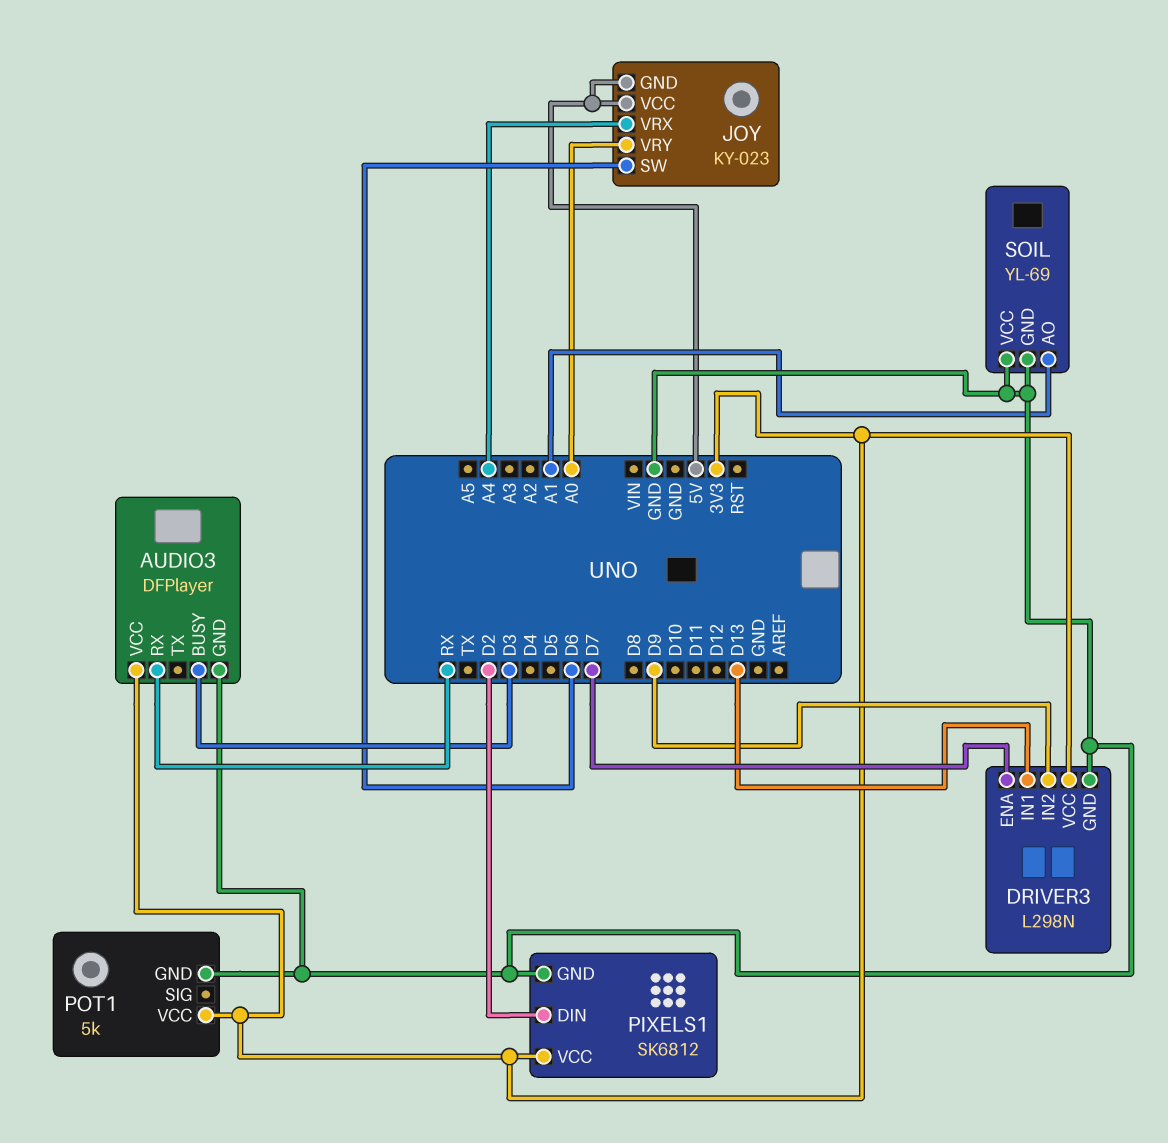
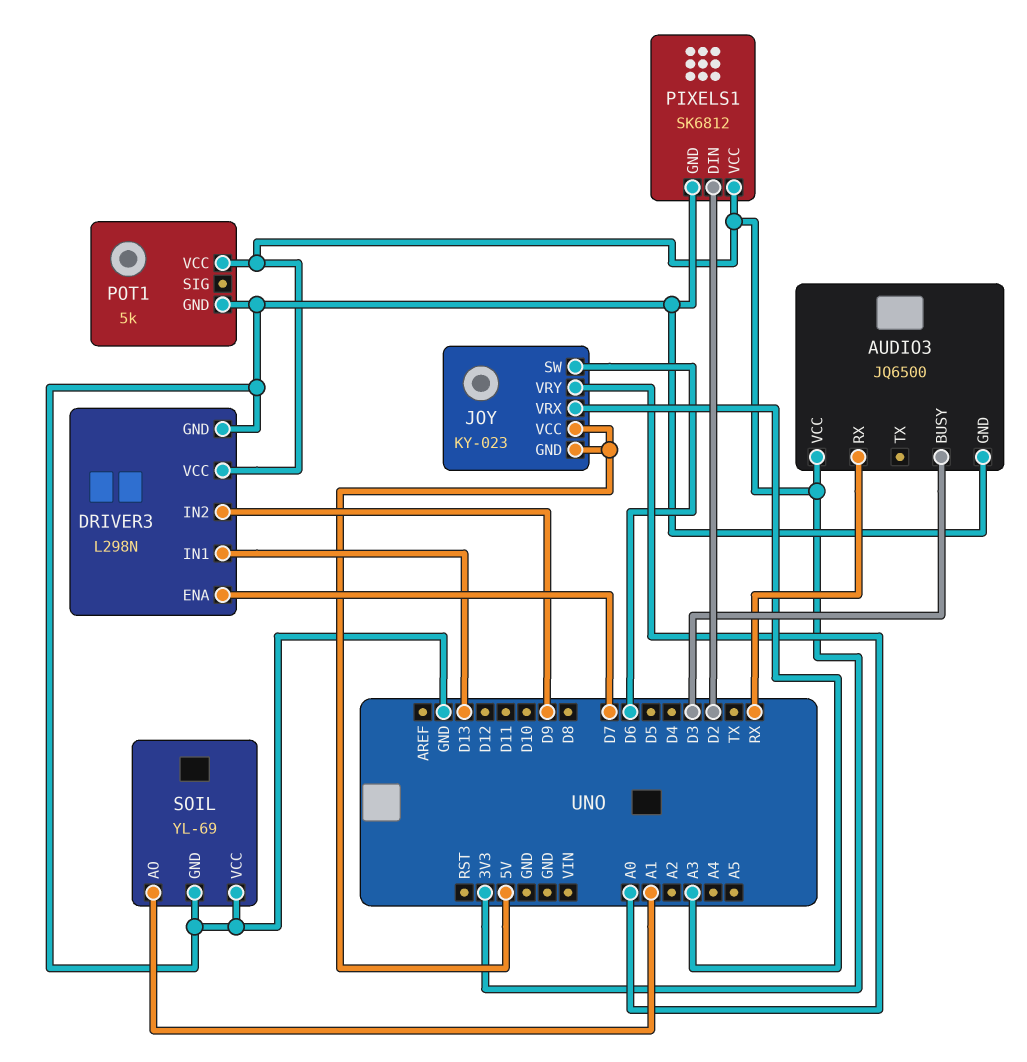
AUDIO3: DFPlayer -> JQ6500
JOY pin VRX: A4 -> A3

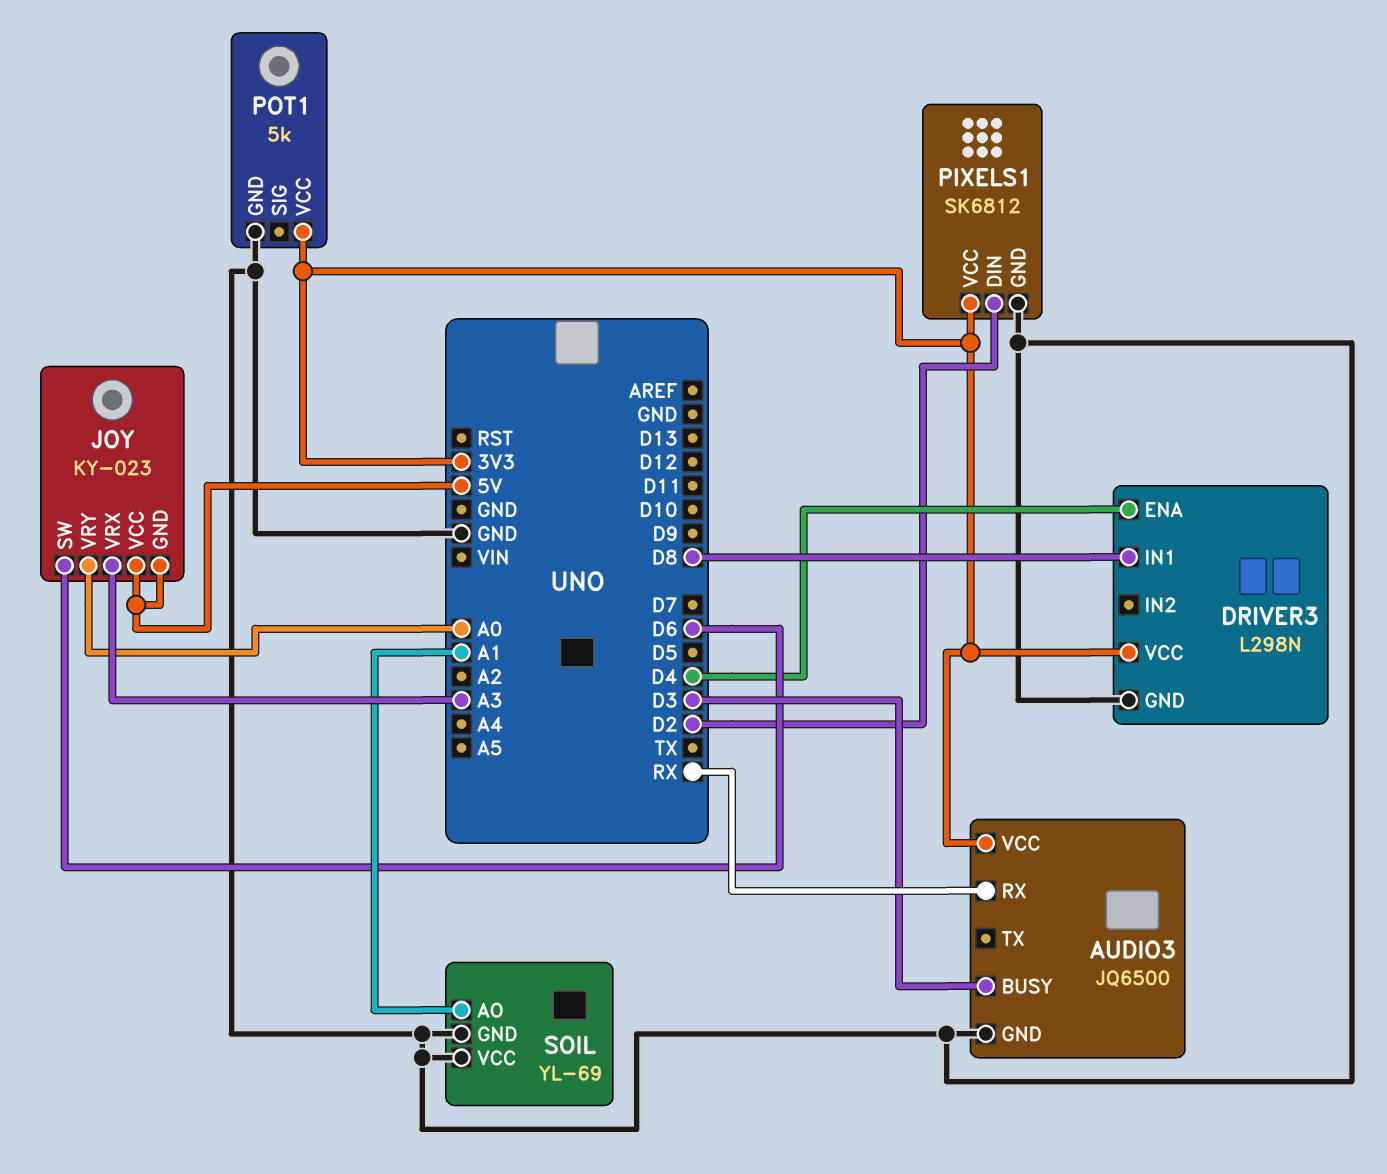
DRIVER3 pin ENA: D7 -> D4
DRIVER3 pin IN1: D13 -> D8
DRIVER3 pin IN2: D9 -> none

